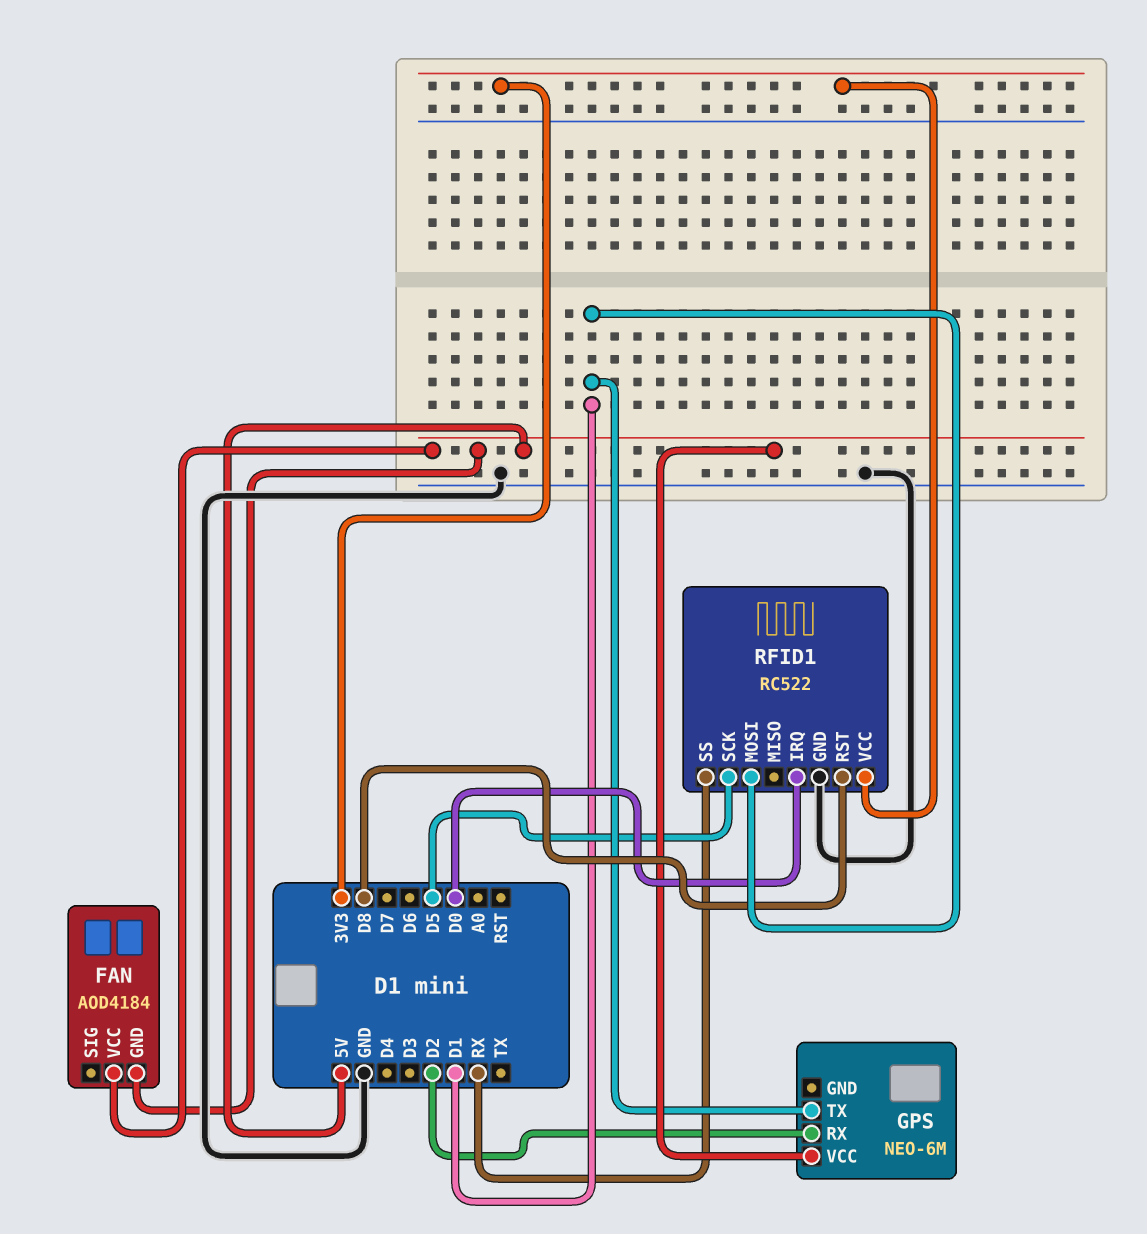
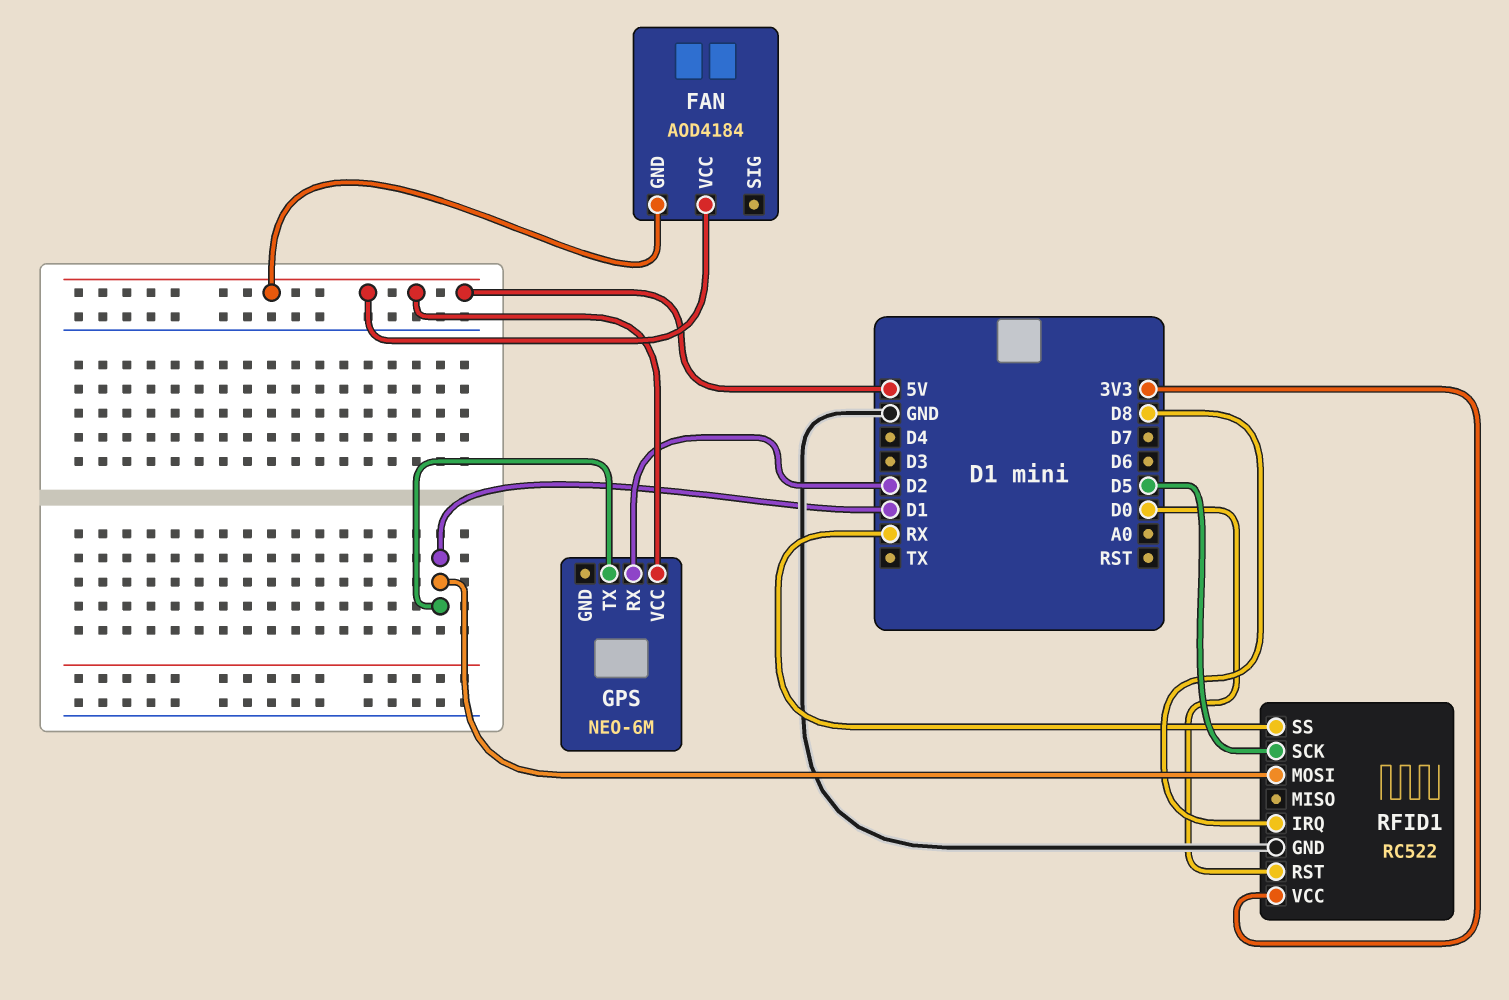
RFID1 pin IRQ: D0 -> D8
RFID1 pin RST: D8 -> D0

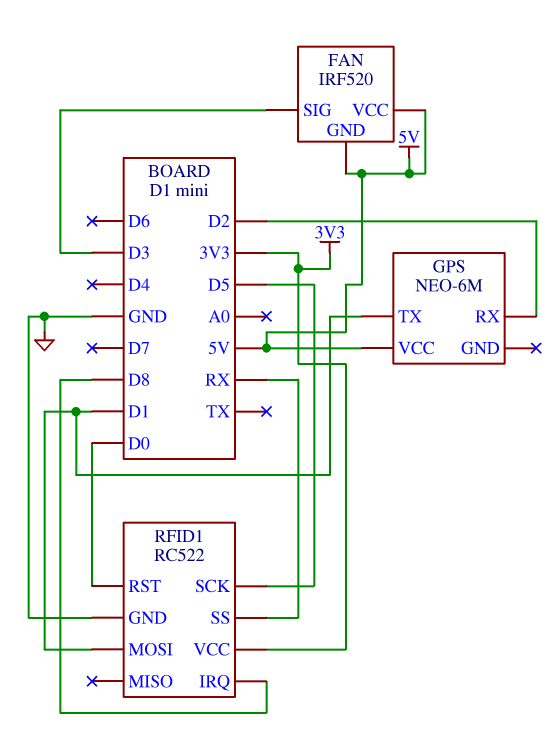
FAN: AOD4184 -> IRF520
FAN pin SIG: none -> D3

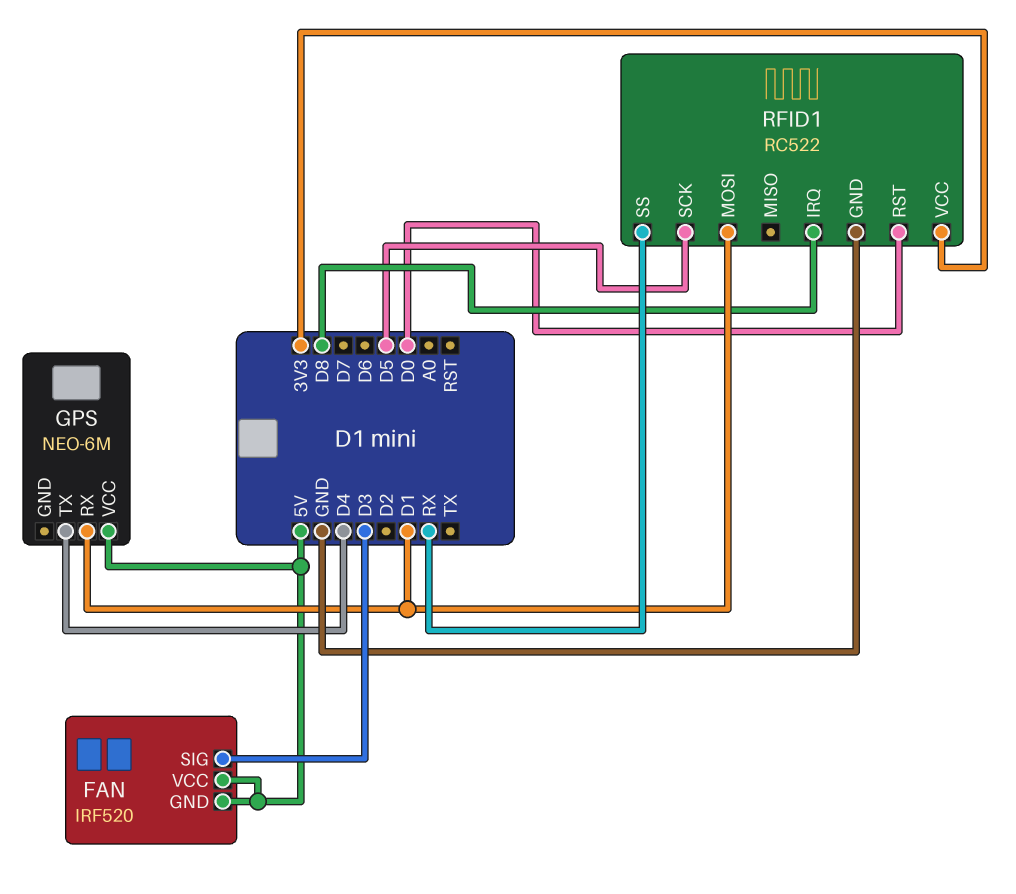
GPS pin RX: D2 -> D1
GPS pin TX: D1 -> D4

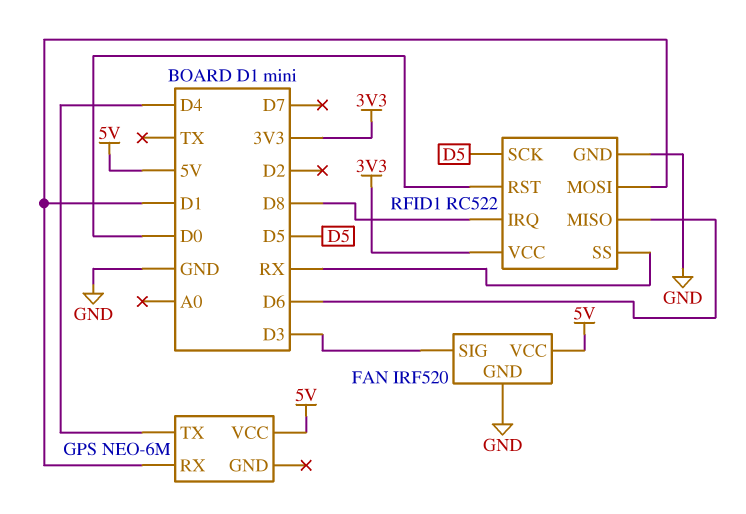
FAN pin GND: 5V -> GND
RFID1 pin MISO: none -> D6

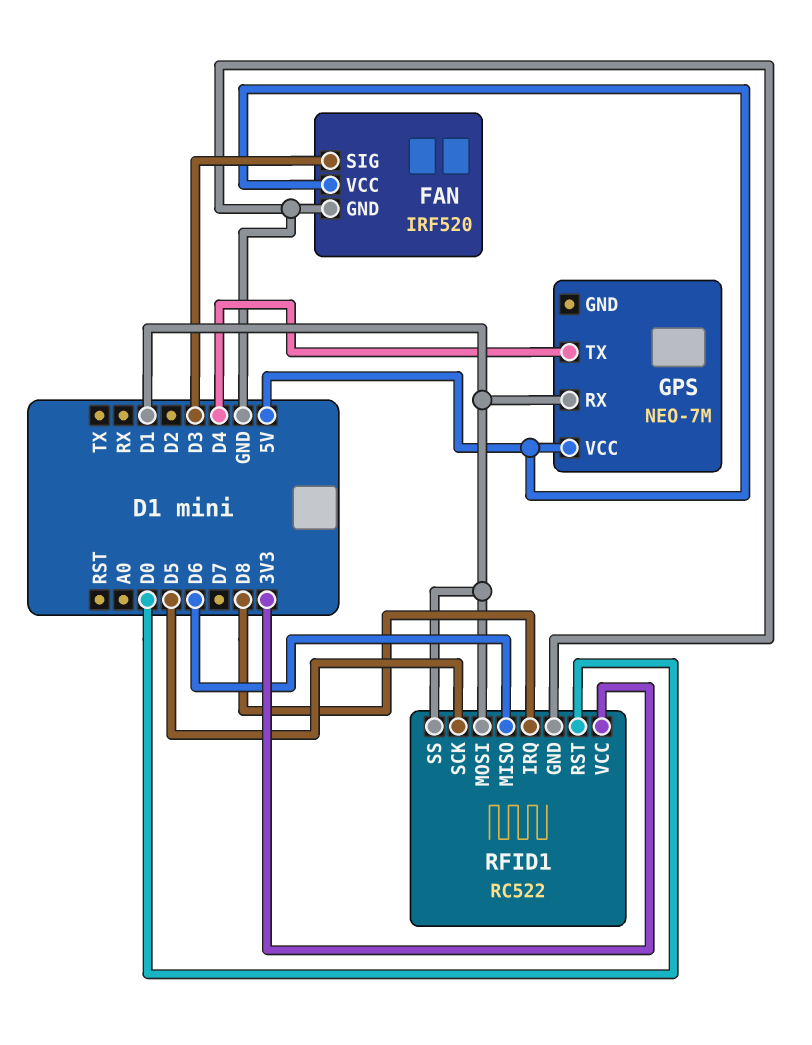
GPS: NEO-6M -> NEO-7M
RFID1 pin SS: RX -> D1

